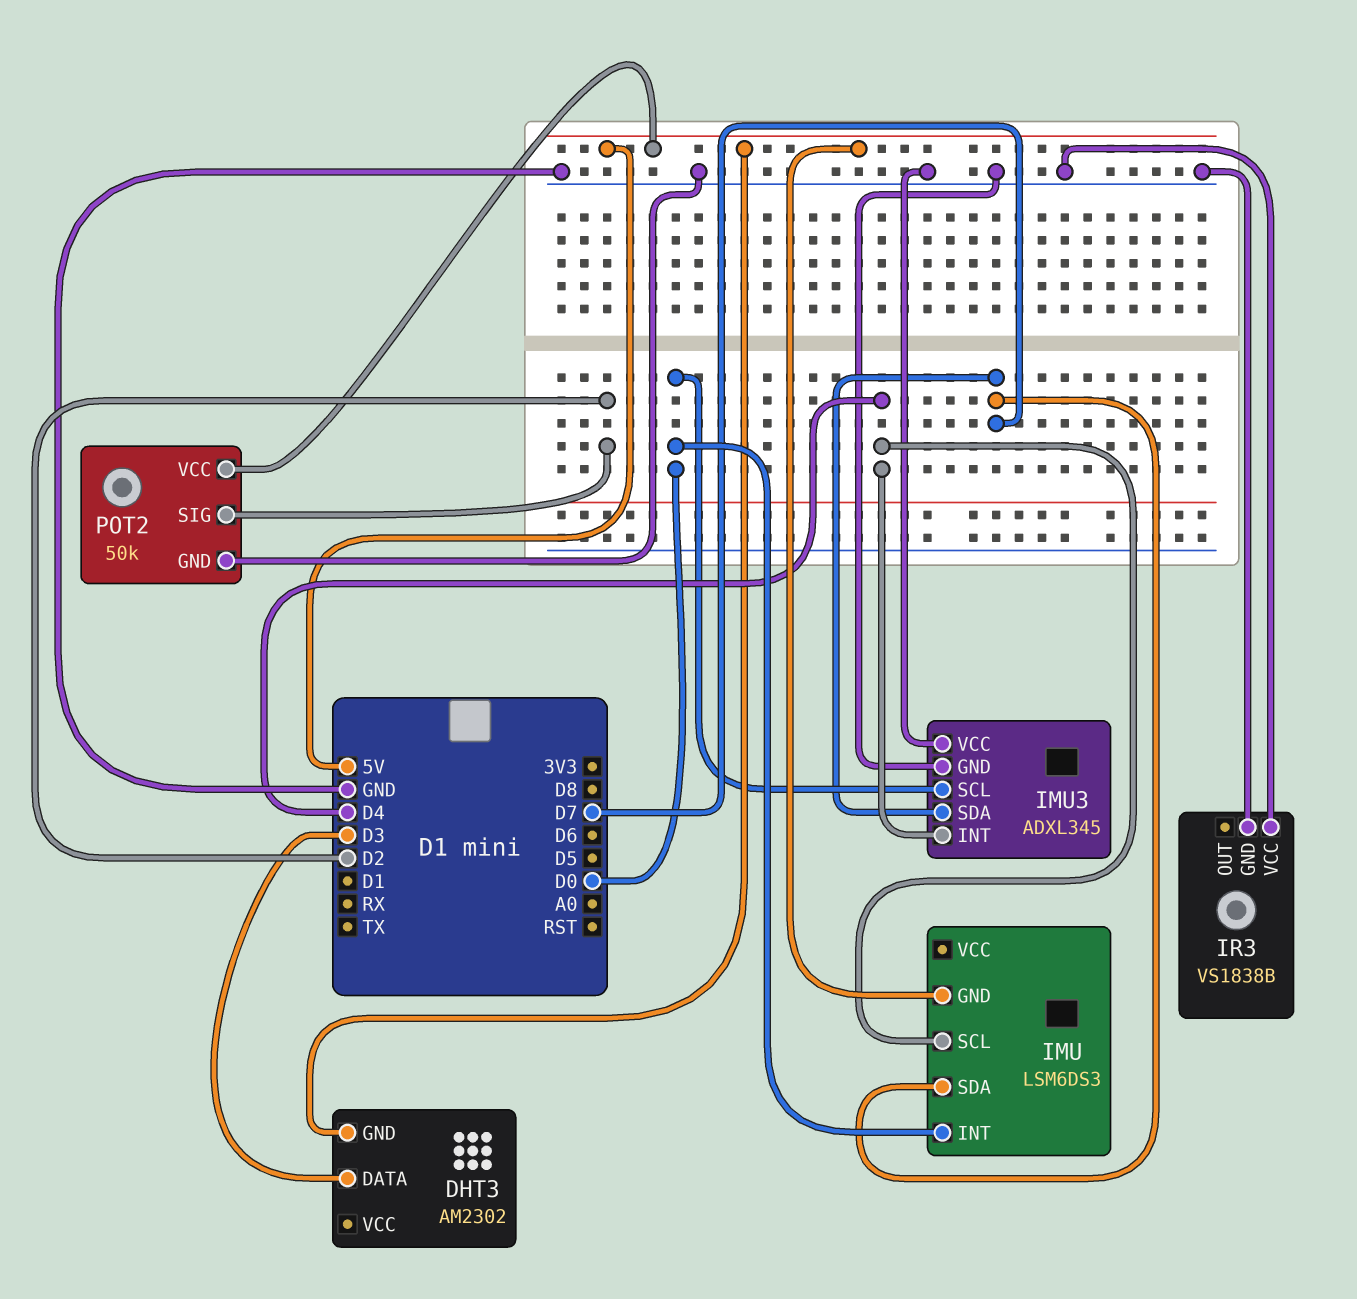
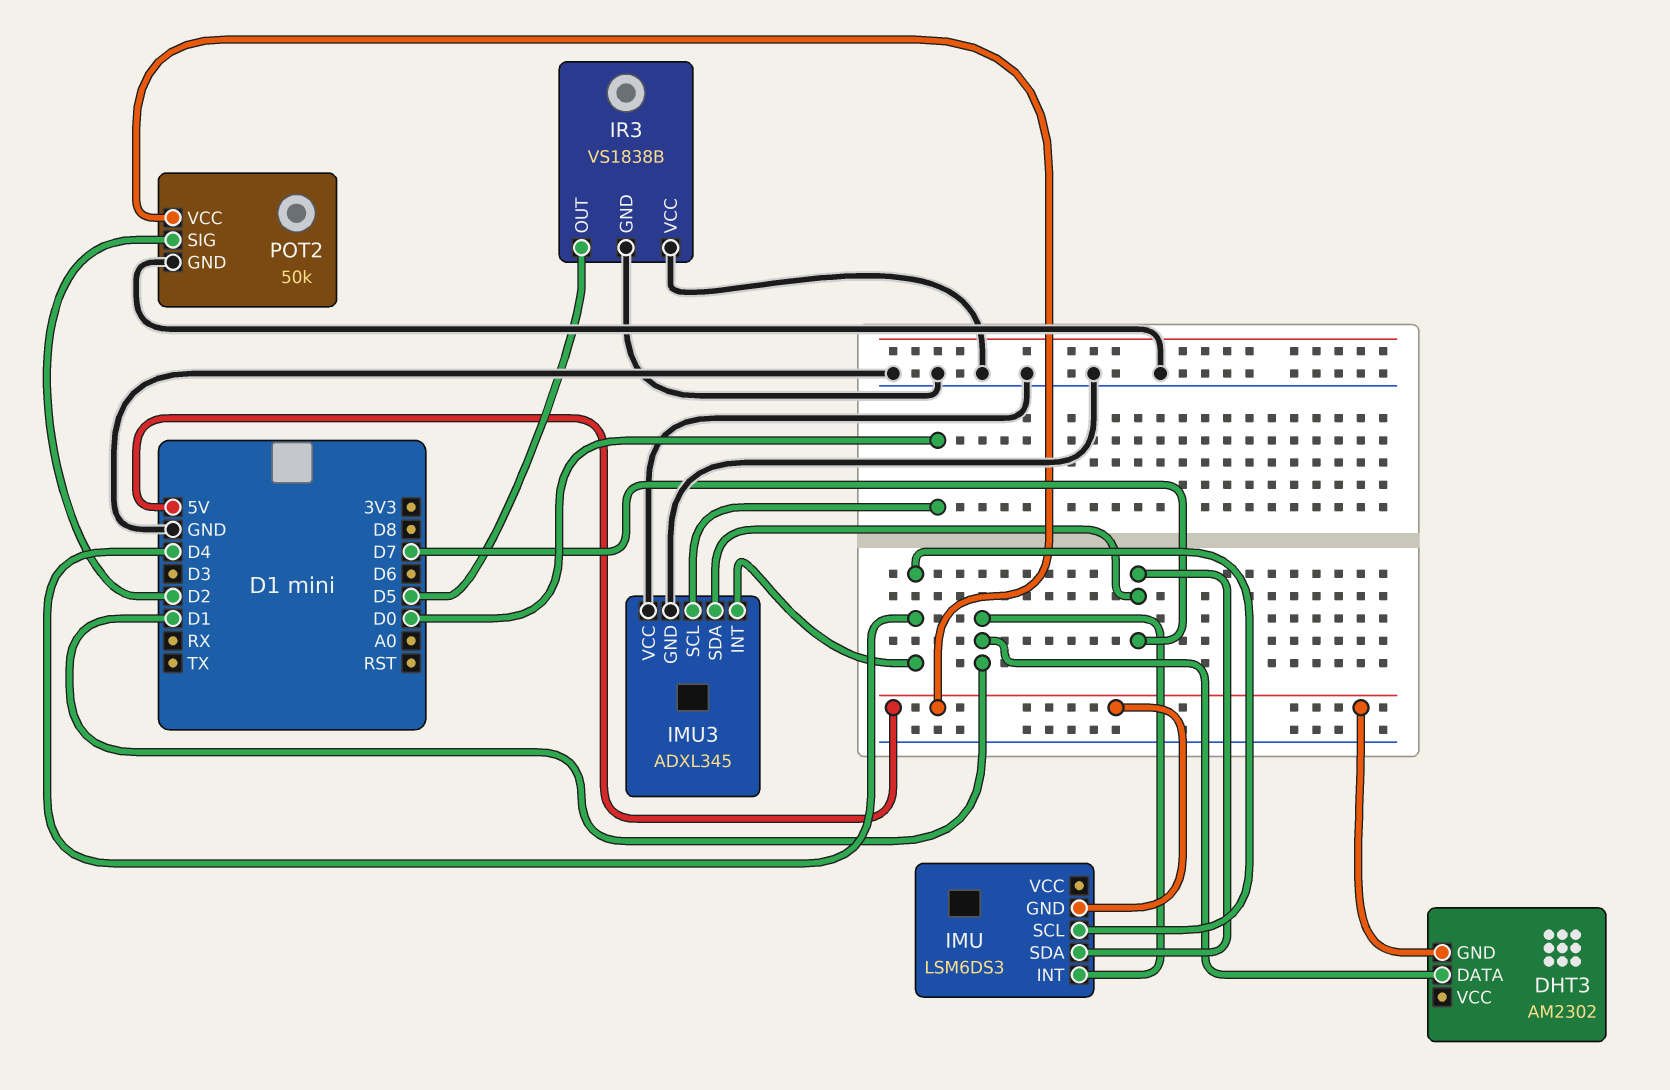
DHT3 pin DATA: D3 -> D1
IMU pin INT: D0 -> D1
IR3 pin OUT: none -> D5

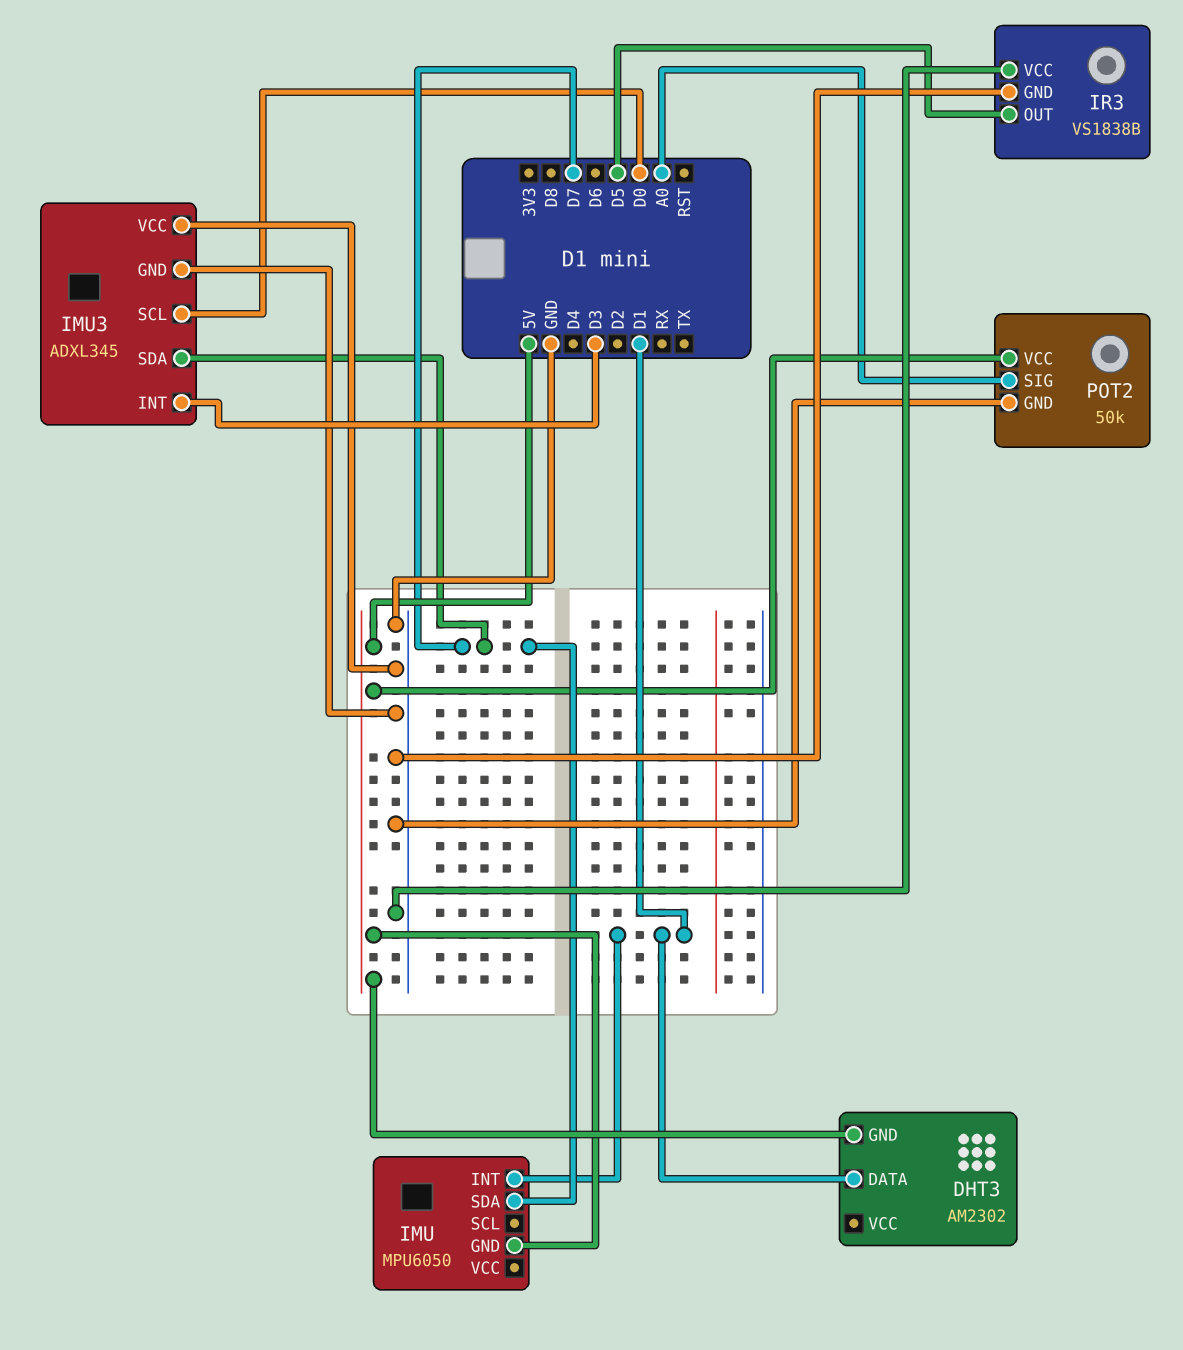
IMU: LSM6DS3 -> MPU6050
IMU pin SCL: D4 -> none
IMU3 pin INT: D4 -> D3
POT2 pin SIG: D2 -> A0

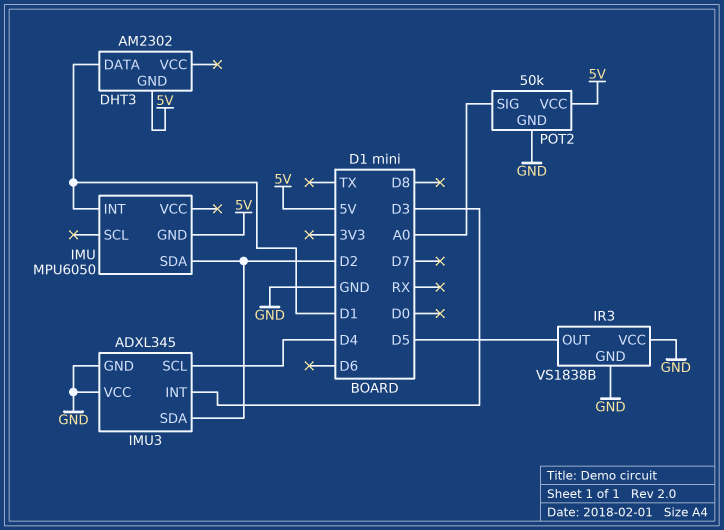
IMU pin SDA: D7 -> D2
IMU3 pin SCL: D0 -> D4
IMU3 pin SDA: D7 -> D2

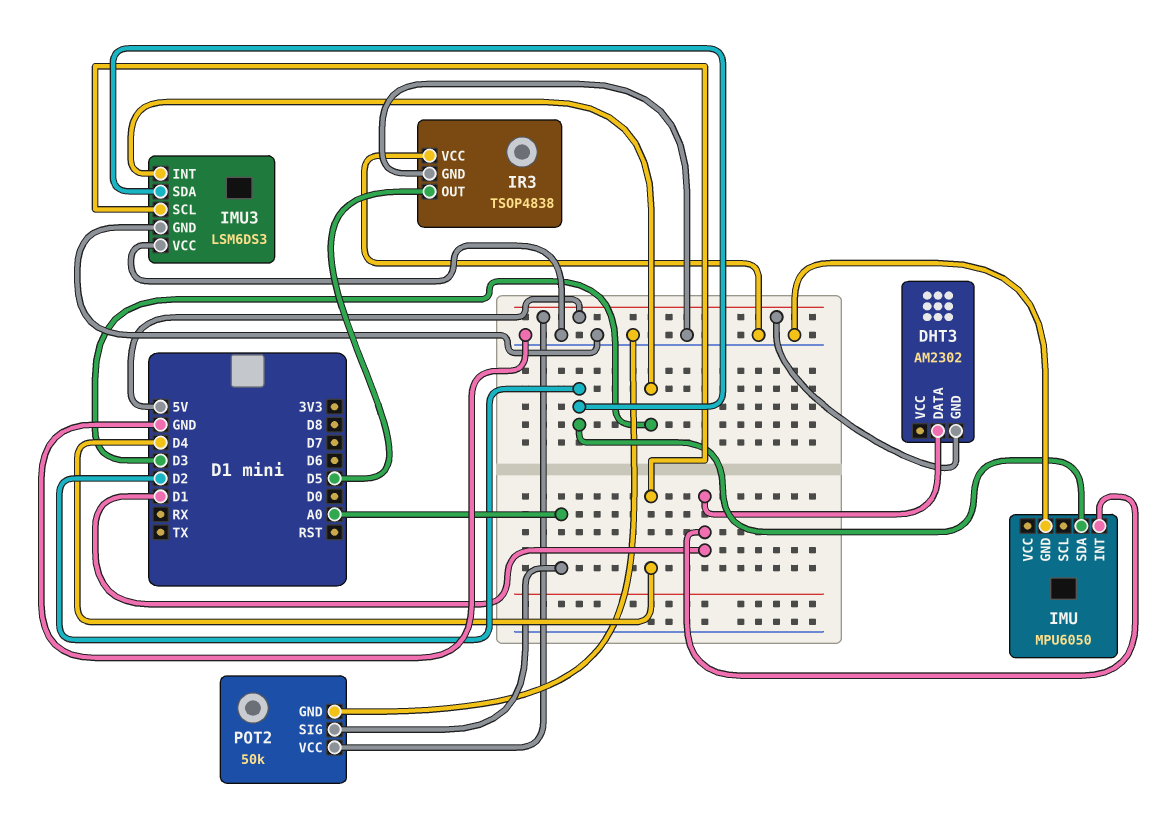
IMU pin GND: 5V -> GND
IMU3: ADXL345 -> LSM6DS3
IR3: VS1838B -> TSOP4838

